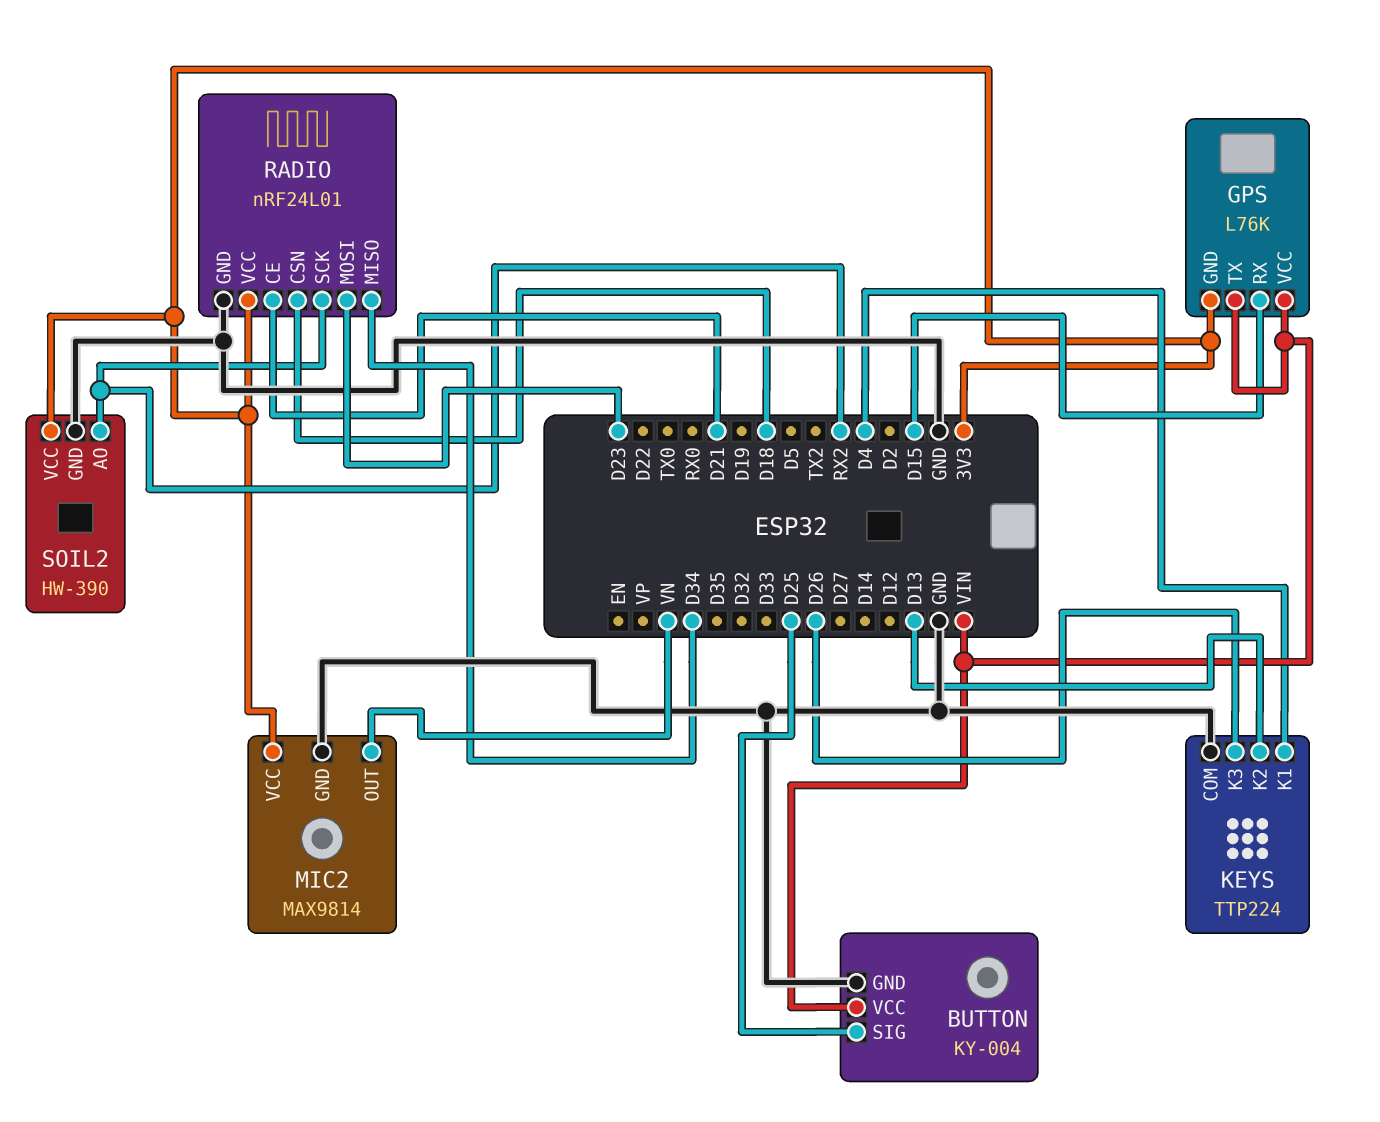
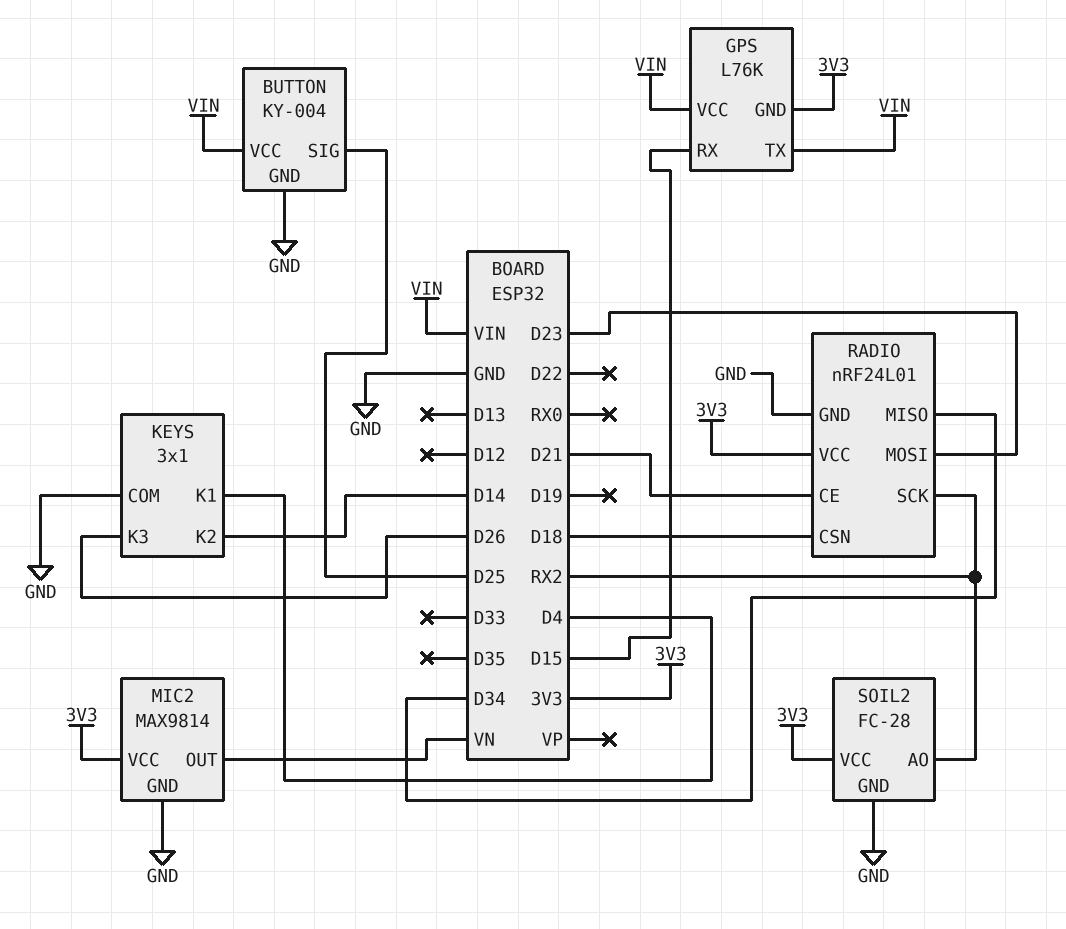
KEYS: TTP224 -> 3x1
KEYS pin K2: D13 -> D14
SOIL2: HW-390 -> FC-28

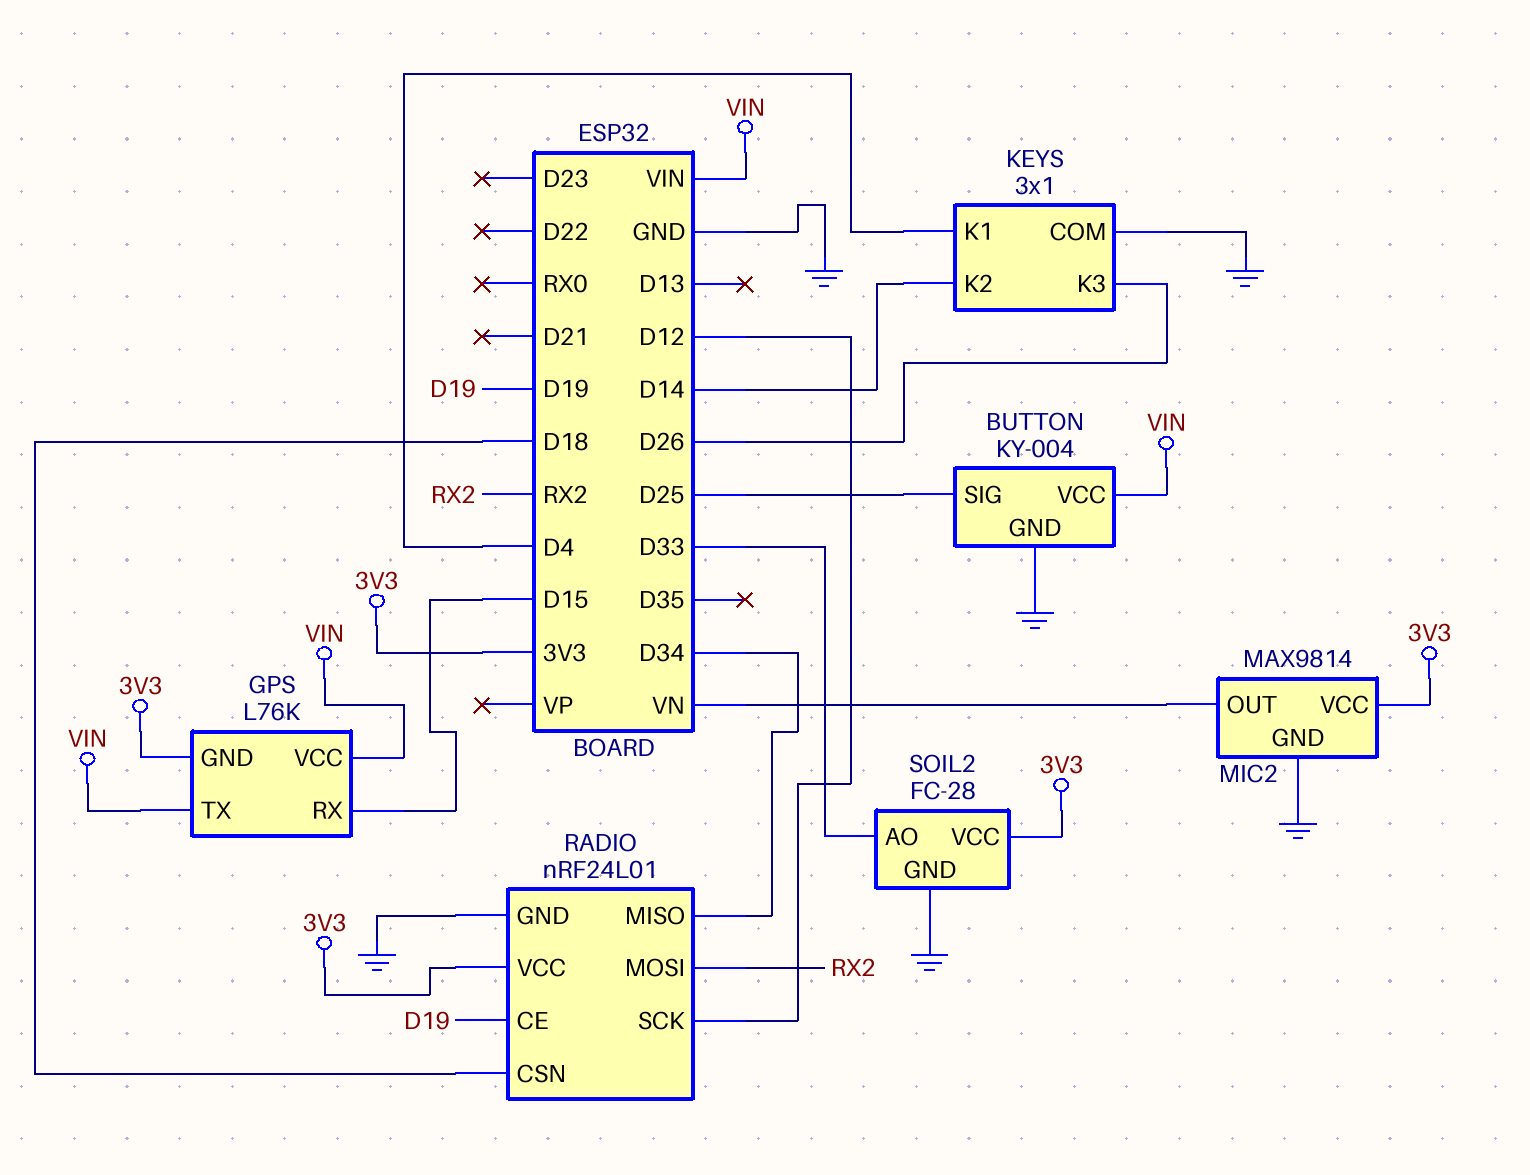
RADIO pin CE: D21 -> D19
RADIO pin MOSI: D23 -> RX2
RADIO pin SCK: RX2 -> D12
SOIL2 pin AO: RX2 -> D33

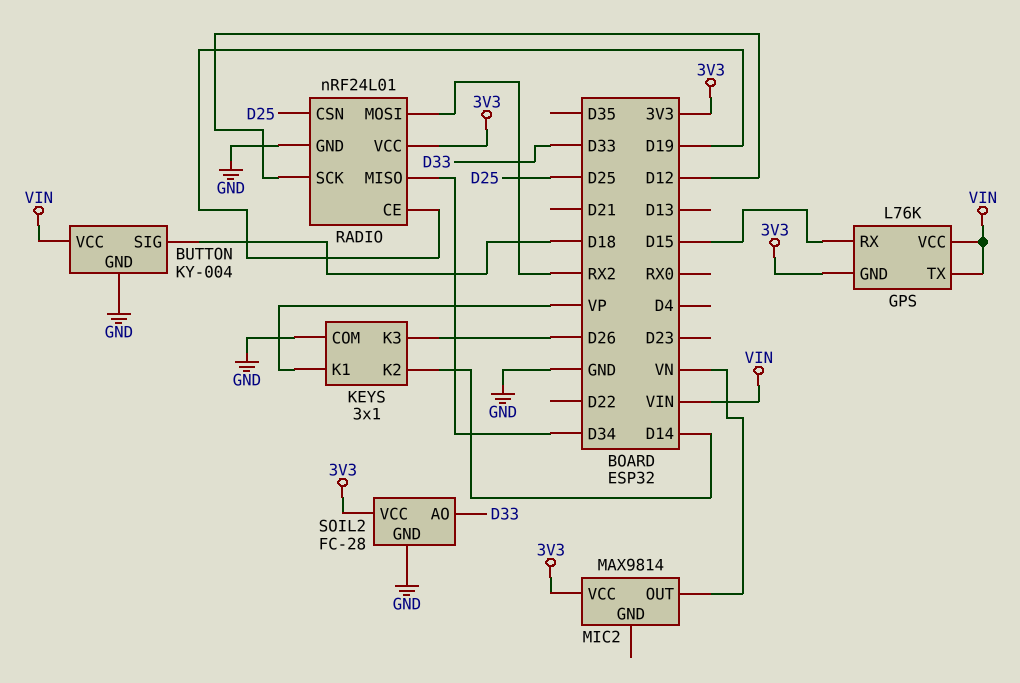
BUTTON pin SIG: D25 -> D18
KEYS pin K1: D4 -> VP
MIC2 pin GND: GND -> none
RADIO pin CSN: D18 -> D25

